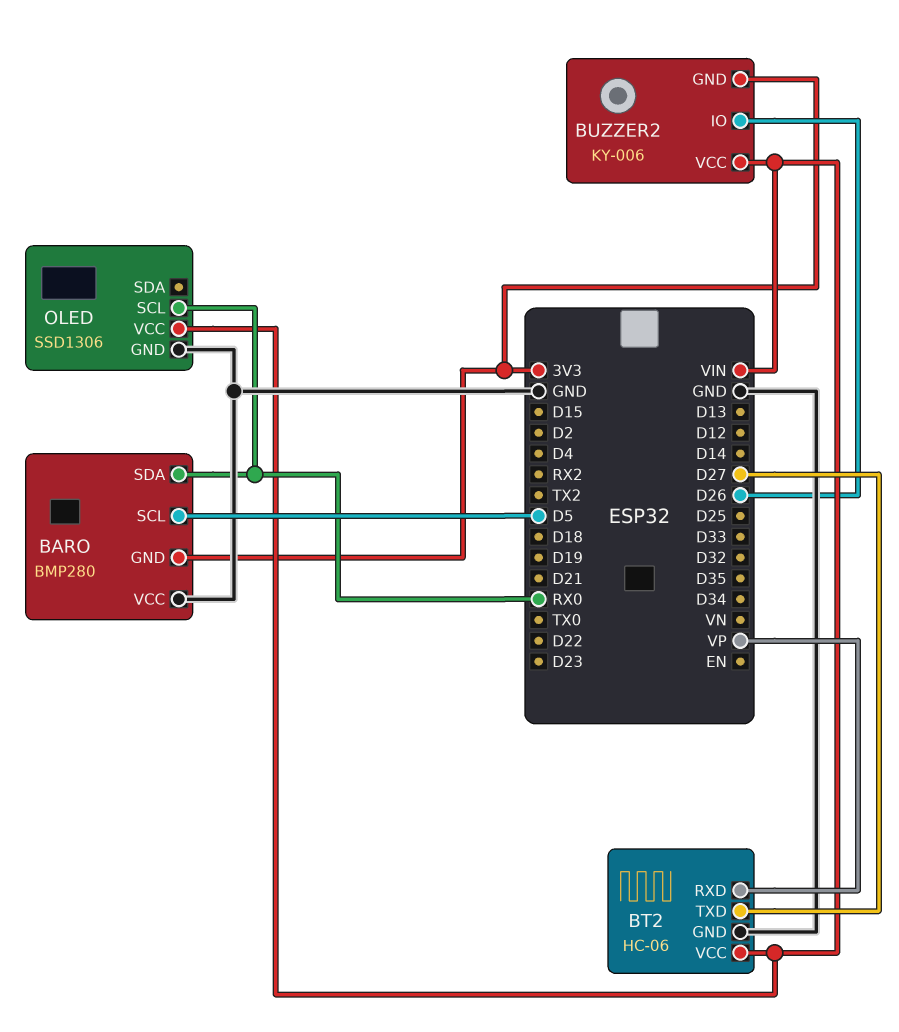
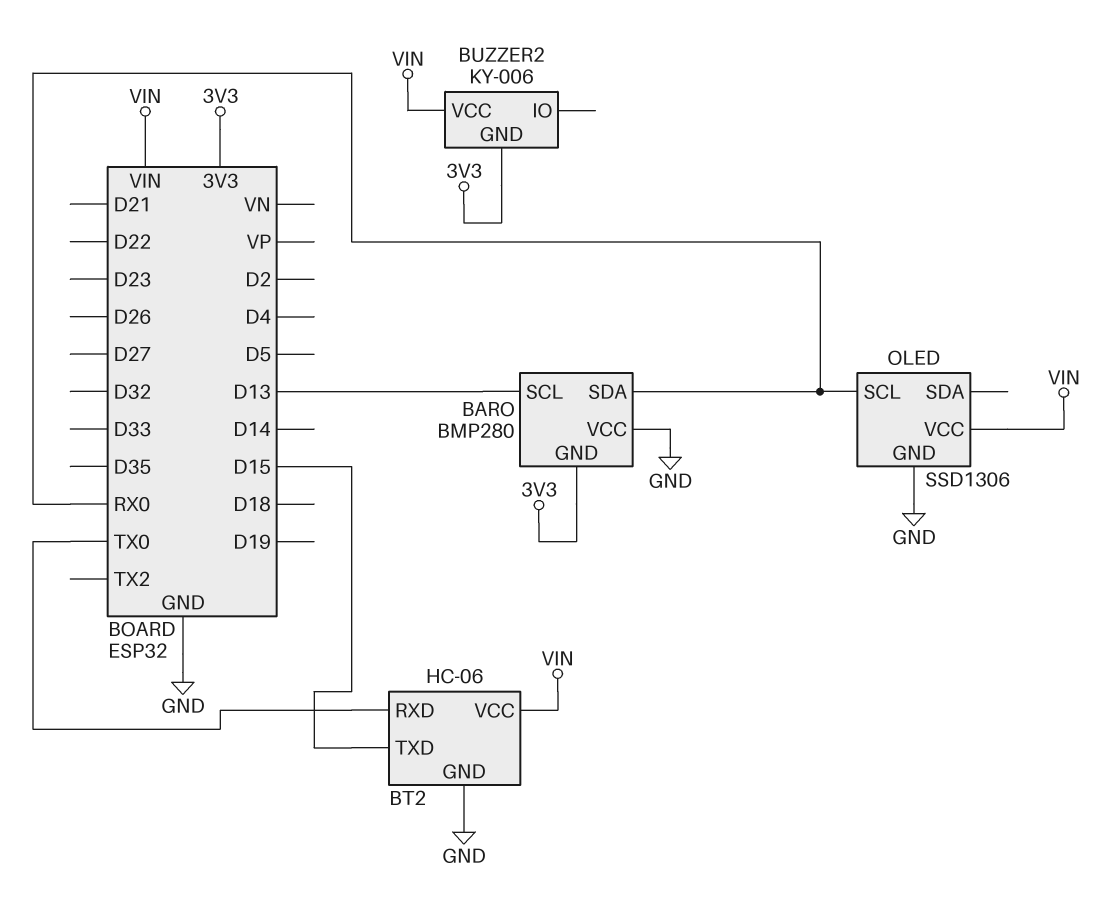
BARO pin SCL: D5 -> D13
BT2 pin RXD: VP -> TX0
BT2 pin TXD: D27 -> D15
BUZZER2 pin IO: D26 -> none

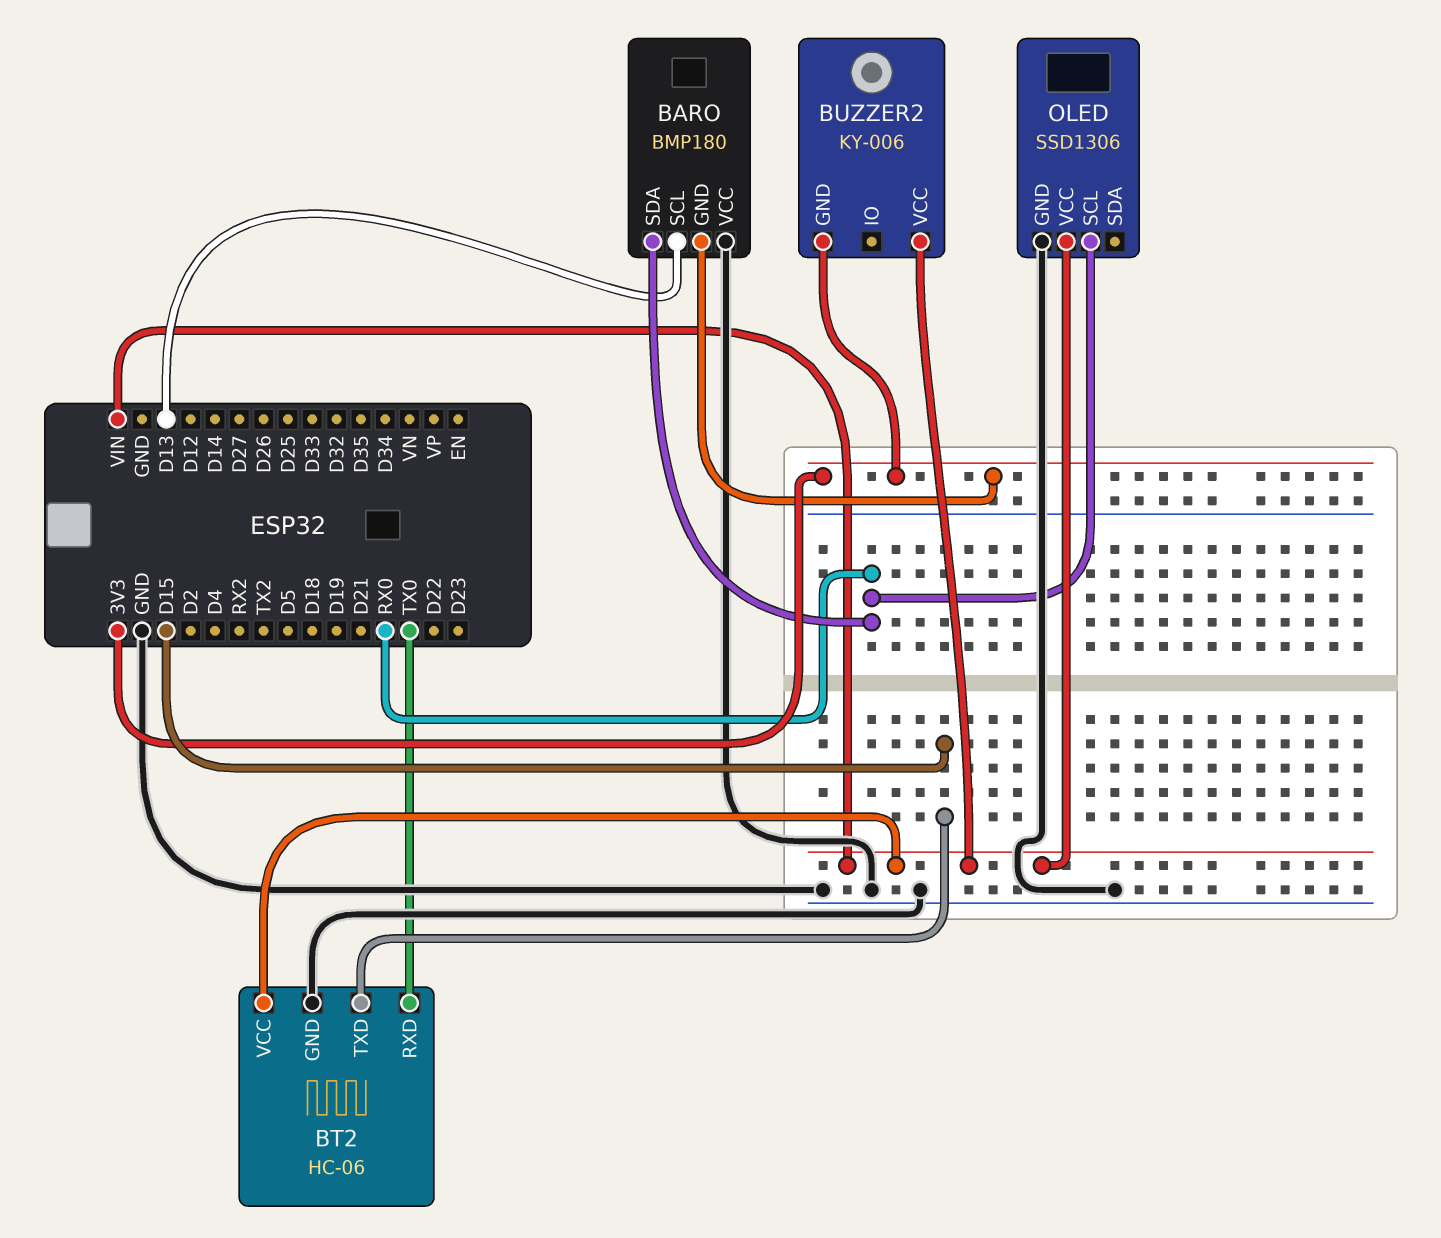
BARO: BMP280 -> BMP180

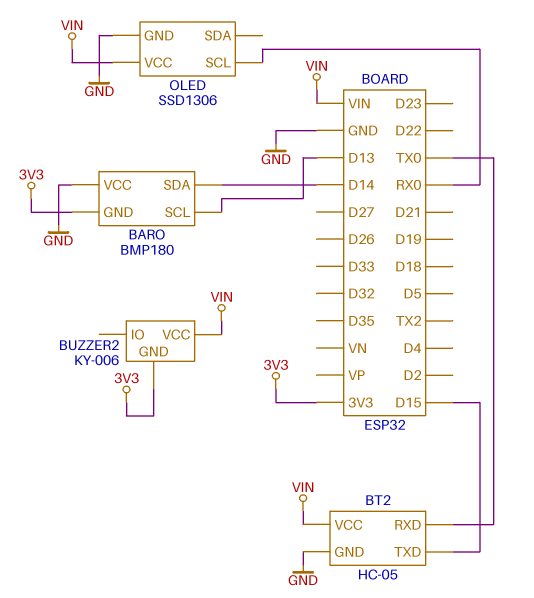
BARO pin SDA: RX0 -> D14
BT2: HC-06 -> HC-05

